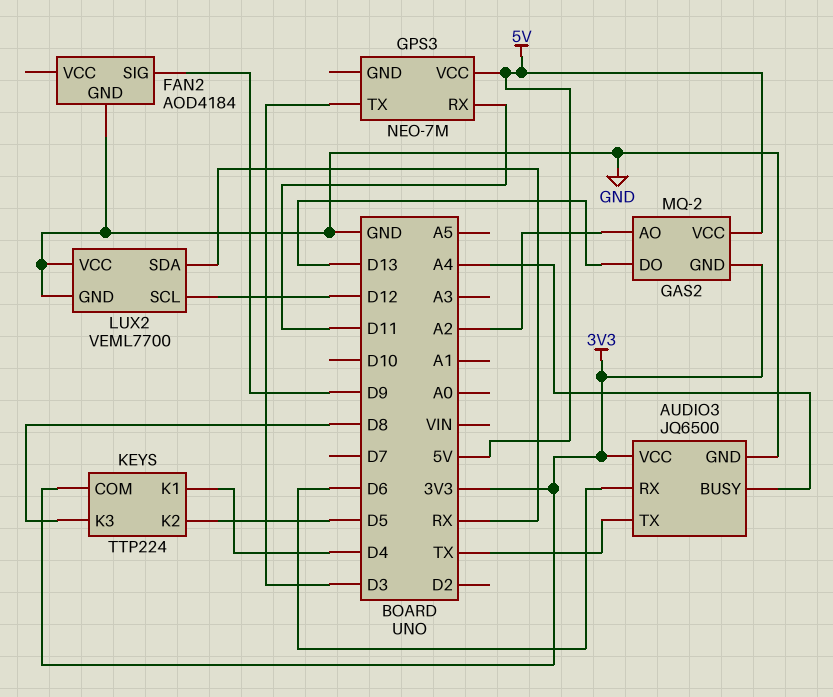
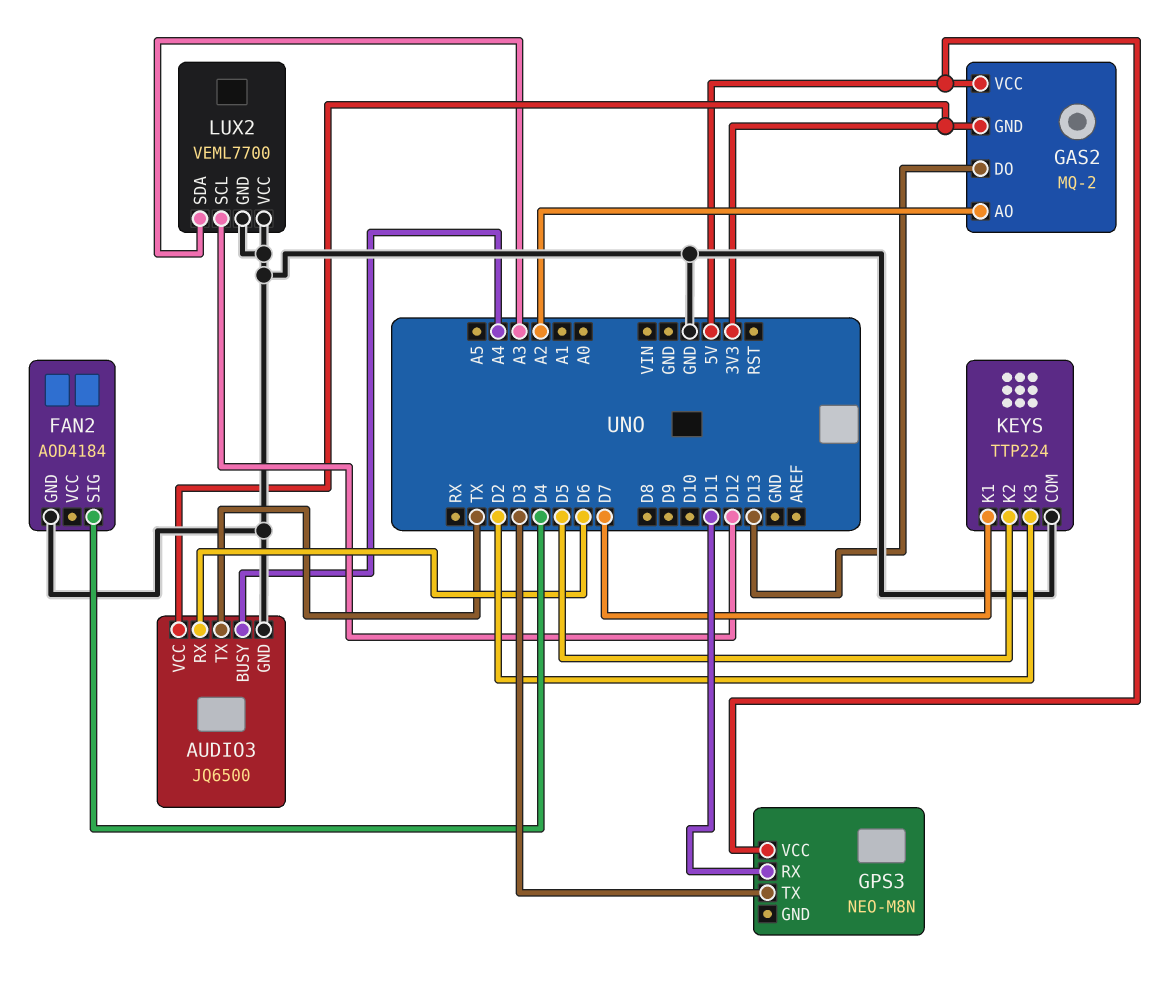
FAN2 pin SIG: D9 -> D4
GPS3: NEO-7M -> NEO-M8N
KEYS pin COM: 3V3 -> GND
KEYS pin K1: D4 -> D7
KEYS pin K3: D8 -> D2
LUX2 pin SDA: RX -> A3

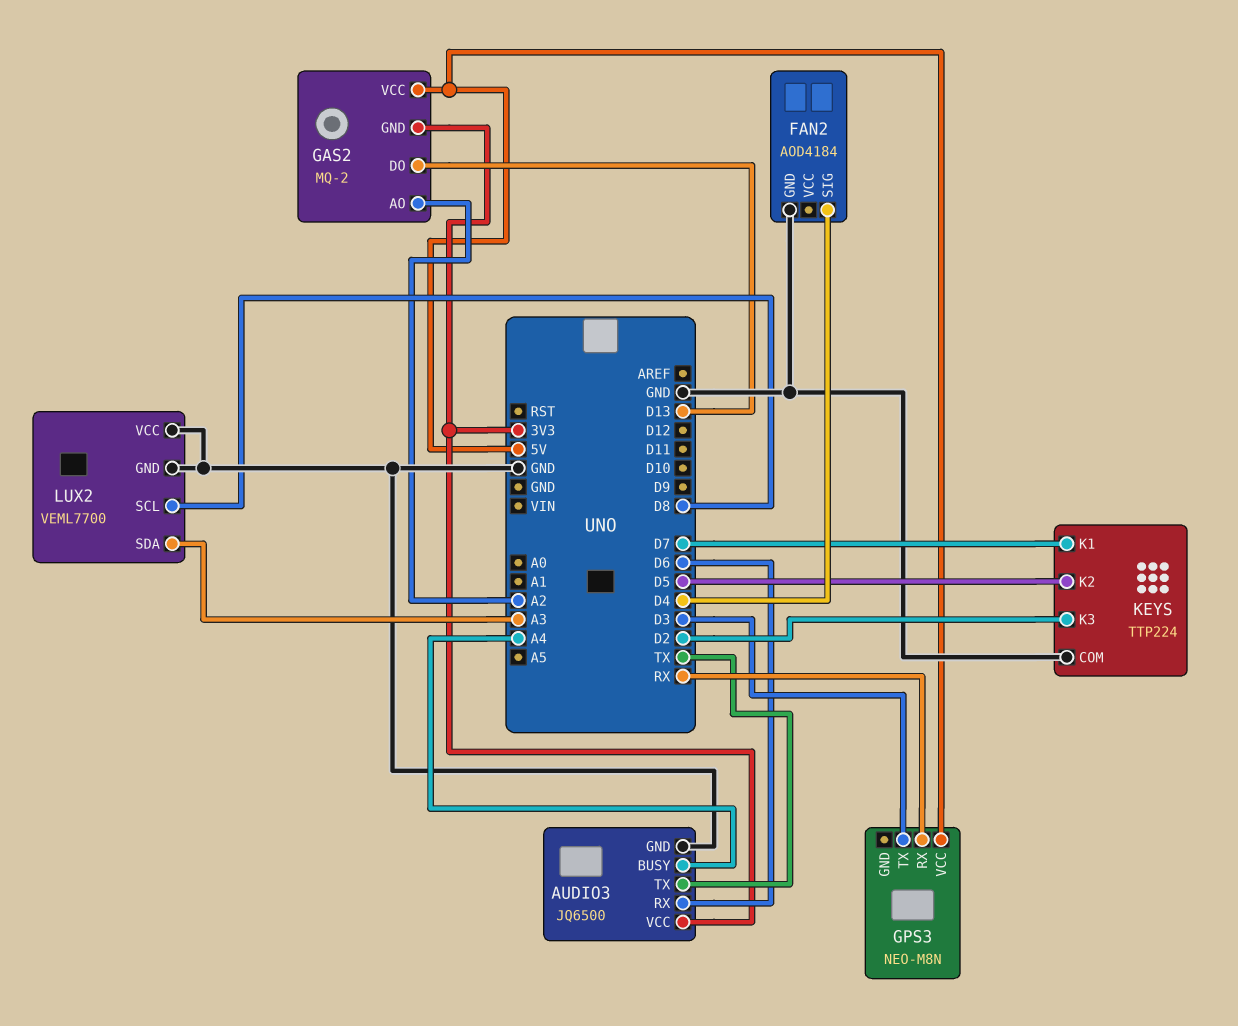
GPS3 pin RX: D11 -> RX
LUX2 pin SCL: D12 -> D8

